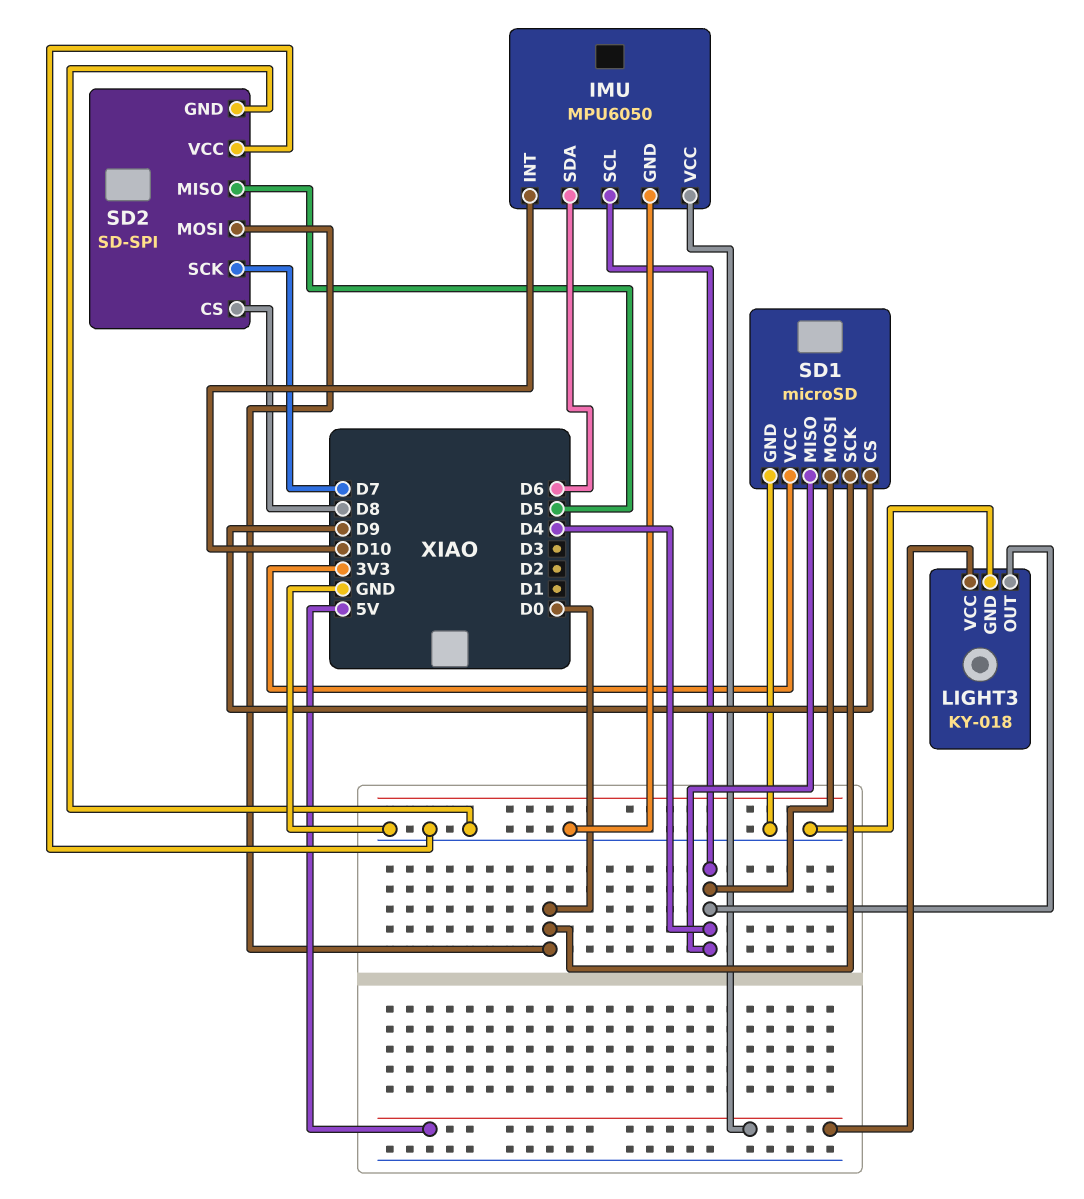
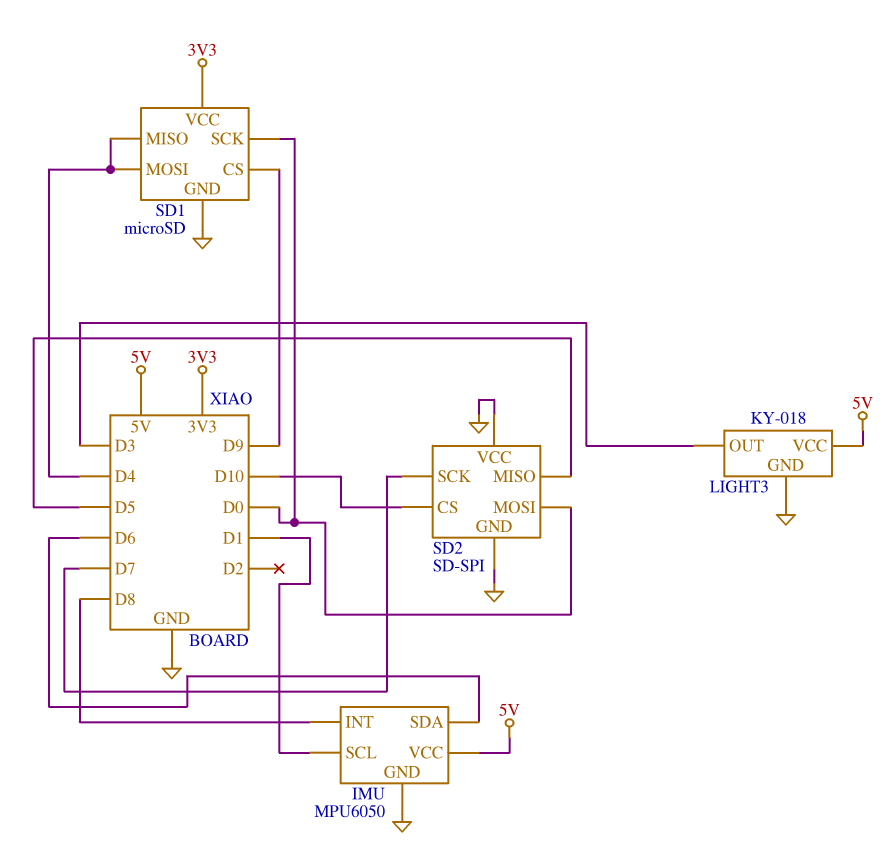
IMU pin INT: D10 -> D8
IMU pin SCL: D4 -> D1
LIGHT3 pin OUT: D4 -> D3
SD2 pin CS: D8 -> D10

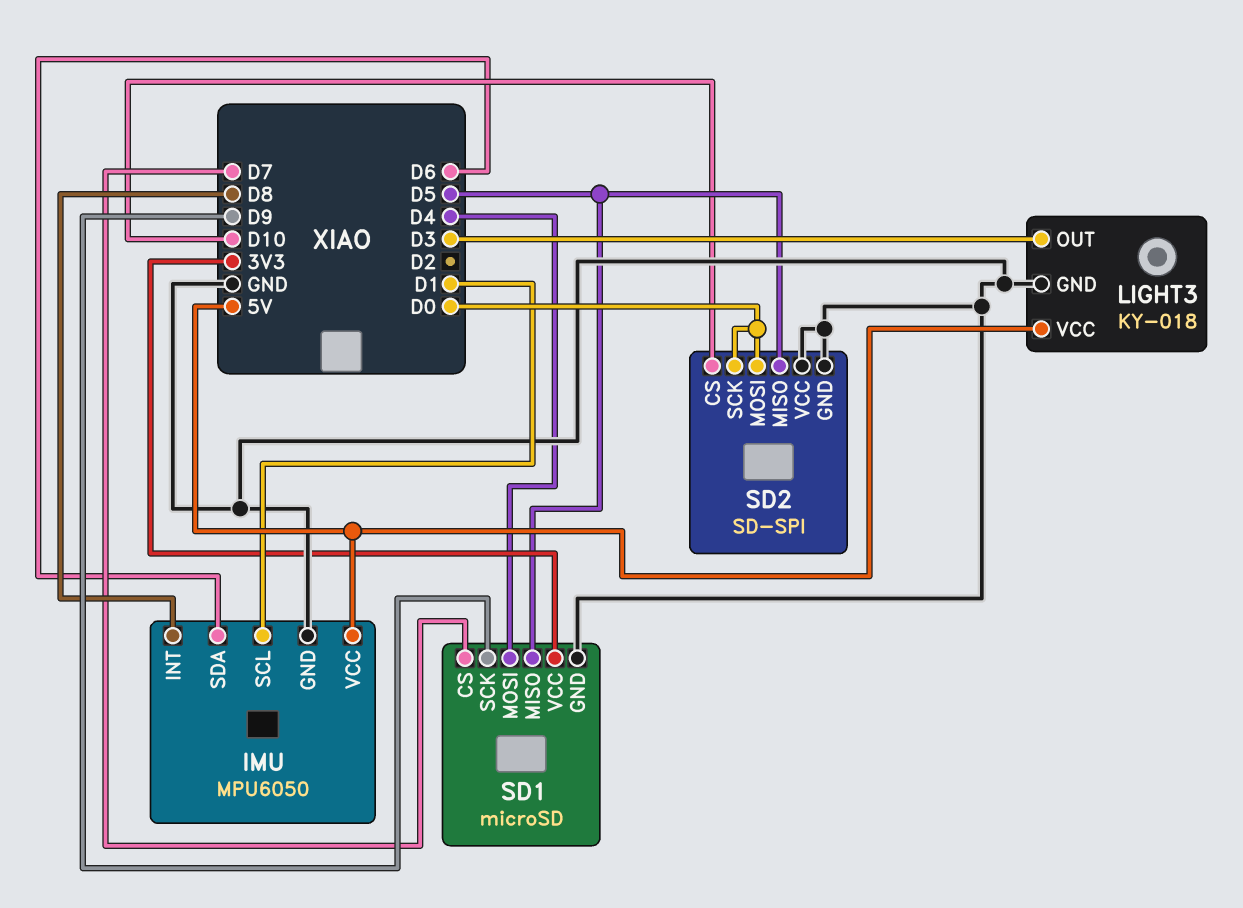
SD1 pin CS: D9 -> D7
SD1 pin MISO: D4 -> D5
SD1 pin SCK: D0 -> D9
SD2 pin SCK: D7 -> D0

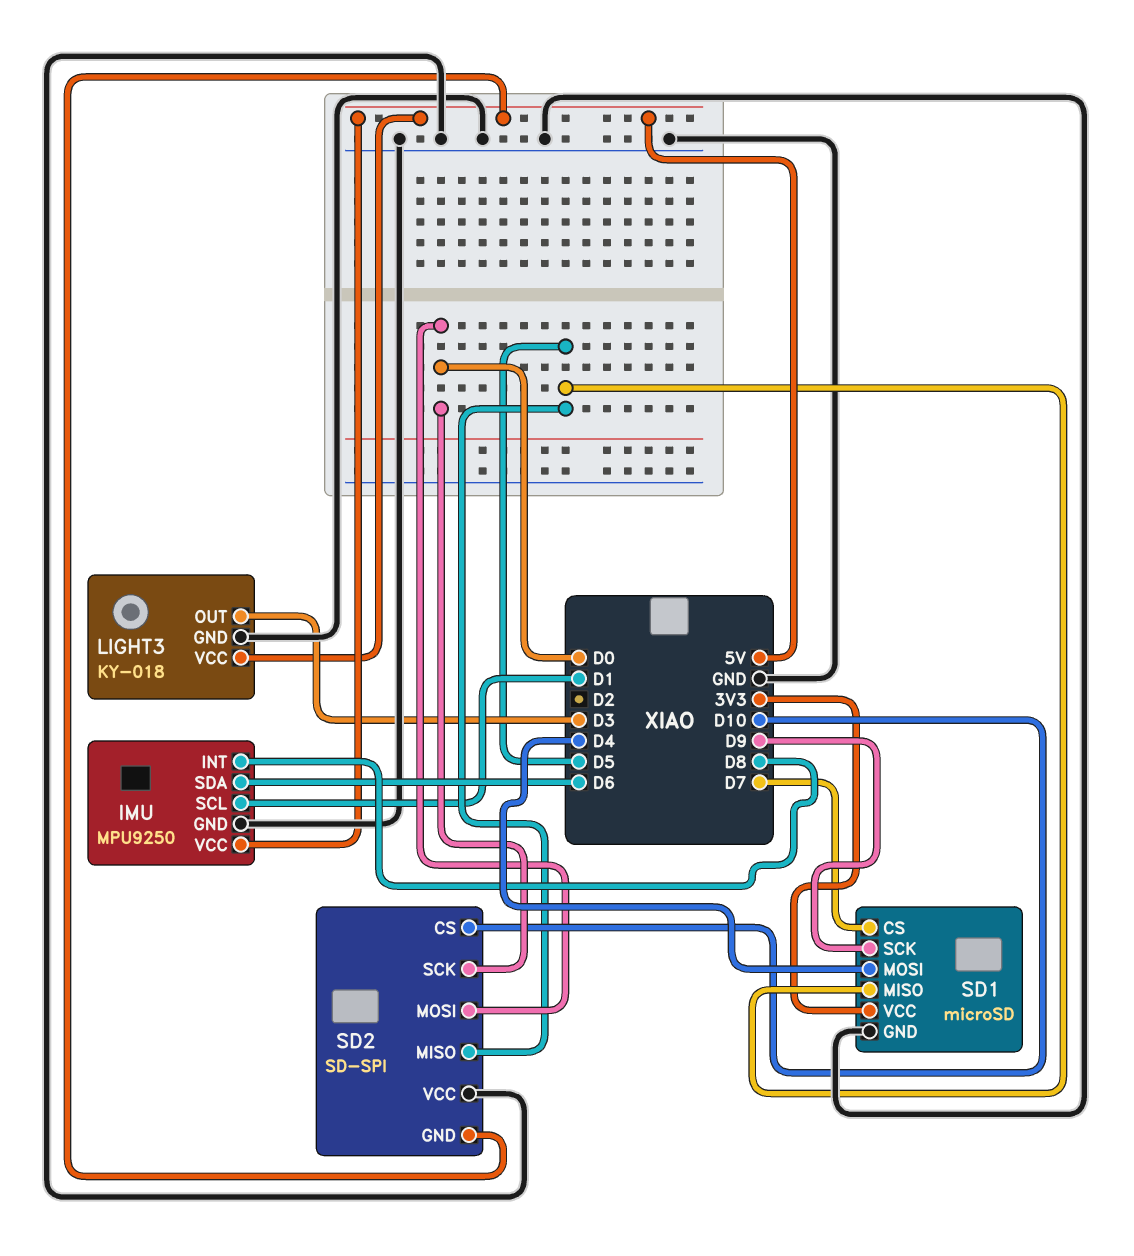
IMU: MPU6050 -> MPU9250
SD2 pin GND: GND -> 5V

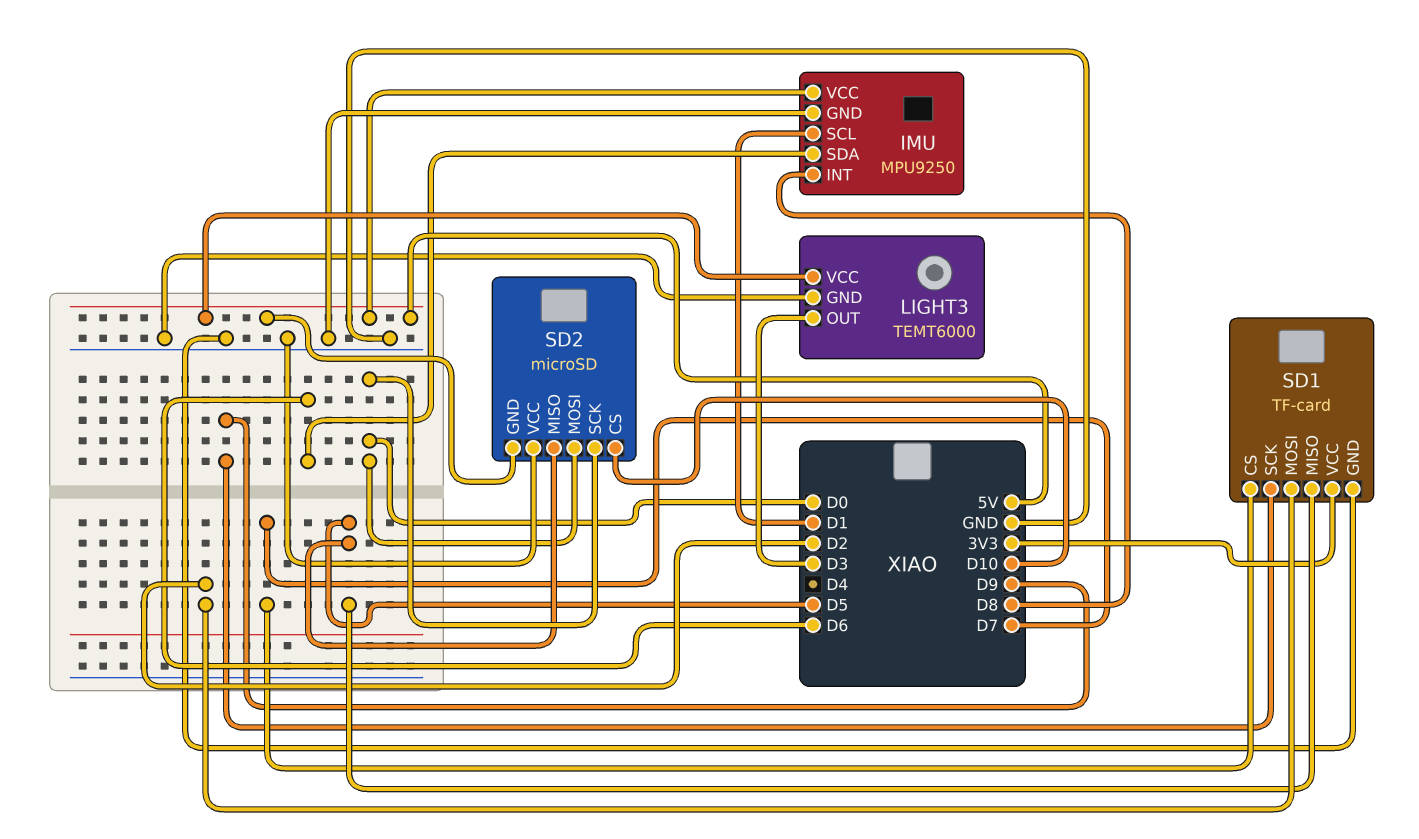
LIGHT3: KY-018 -> TEMT6000
SD1: microSD -> TF-card
SD1 pin MOSI: D4 -> D2
SD2: SD-SPI -> microSD

